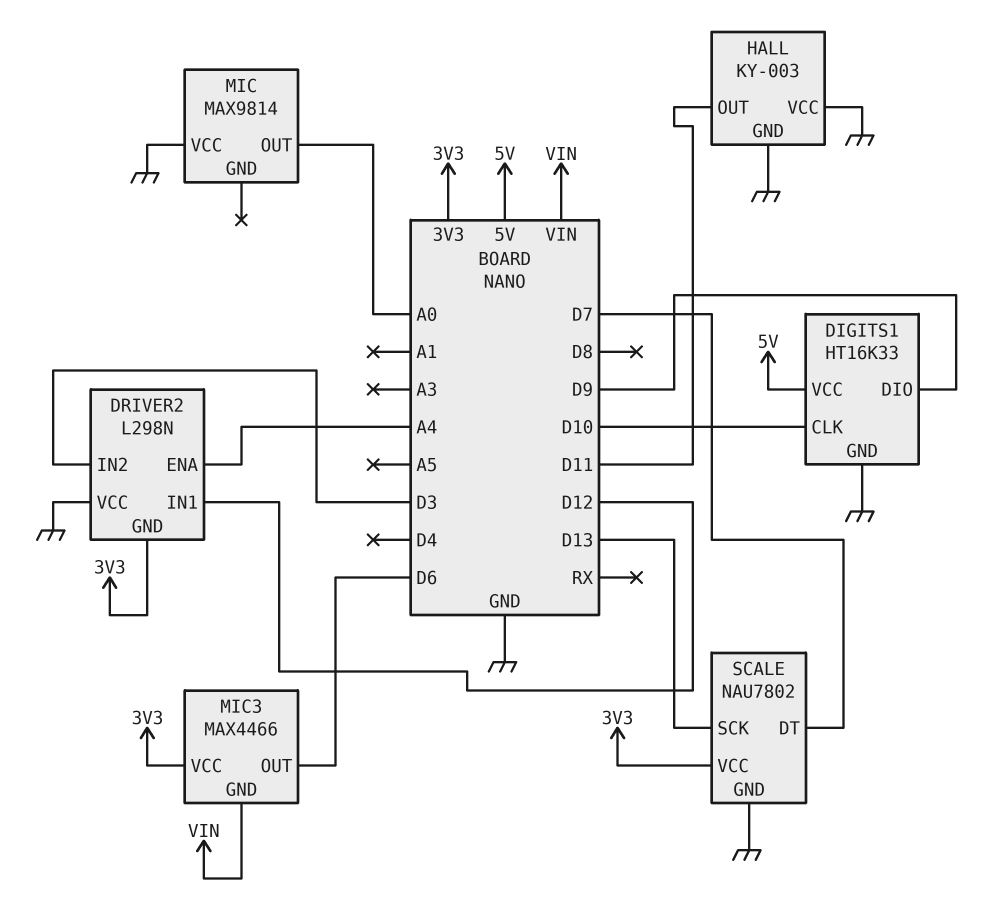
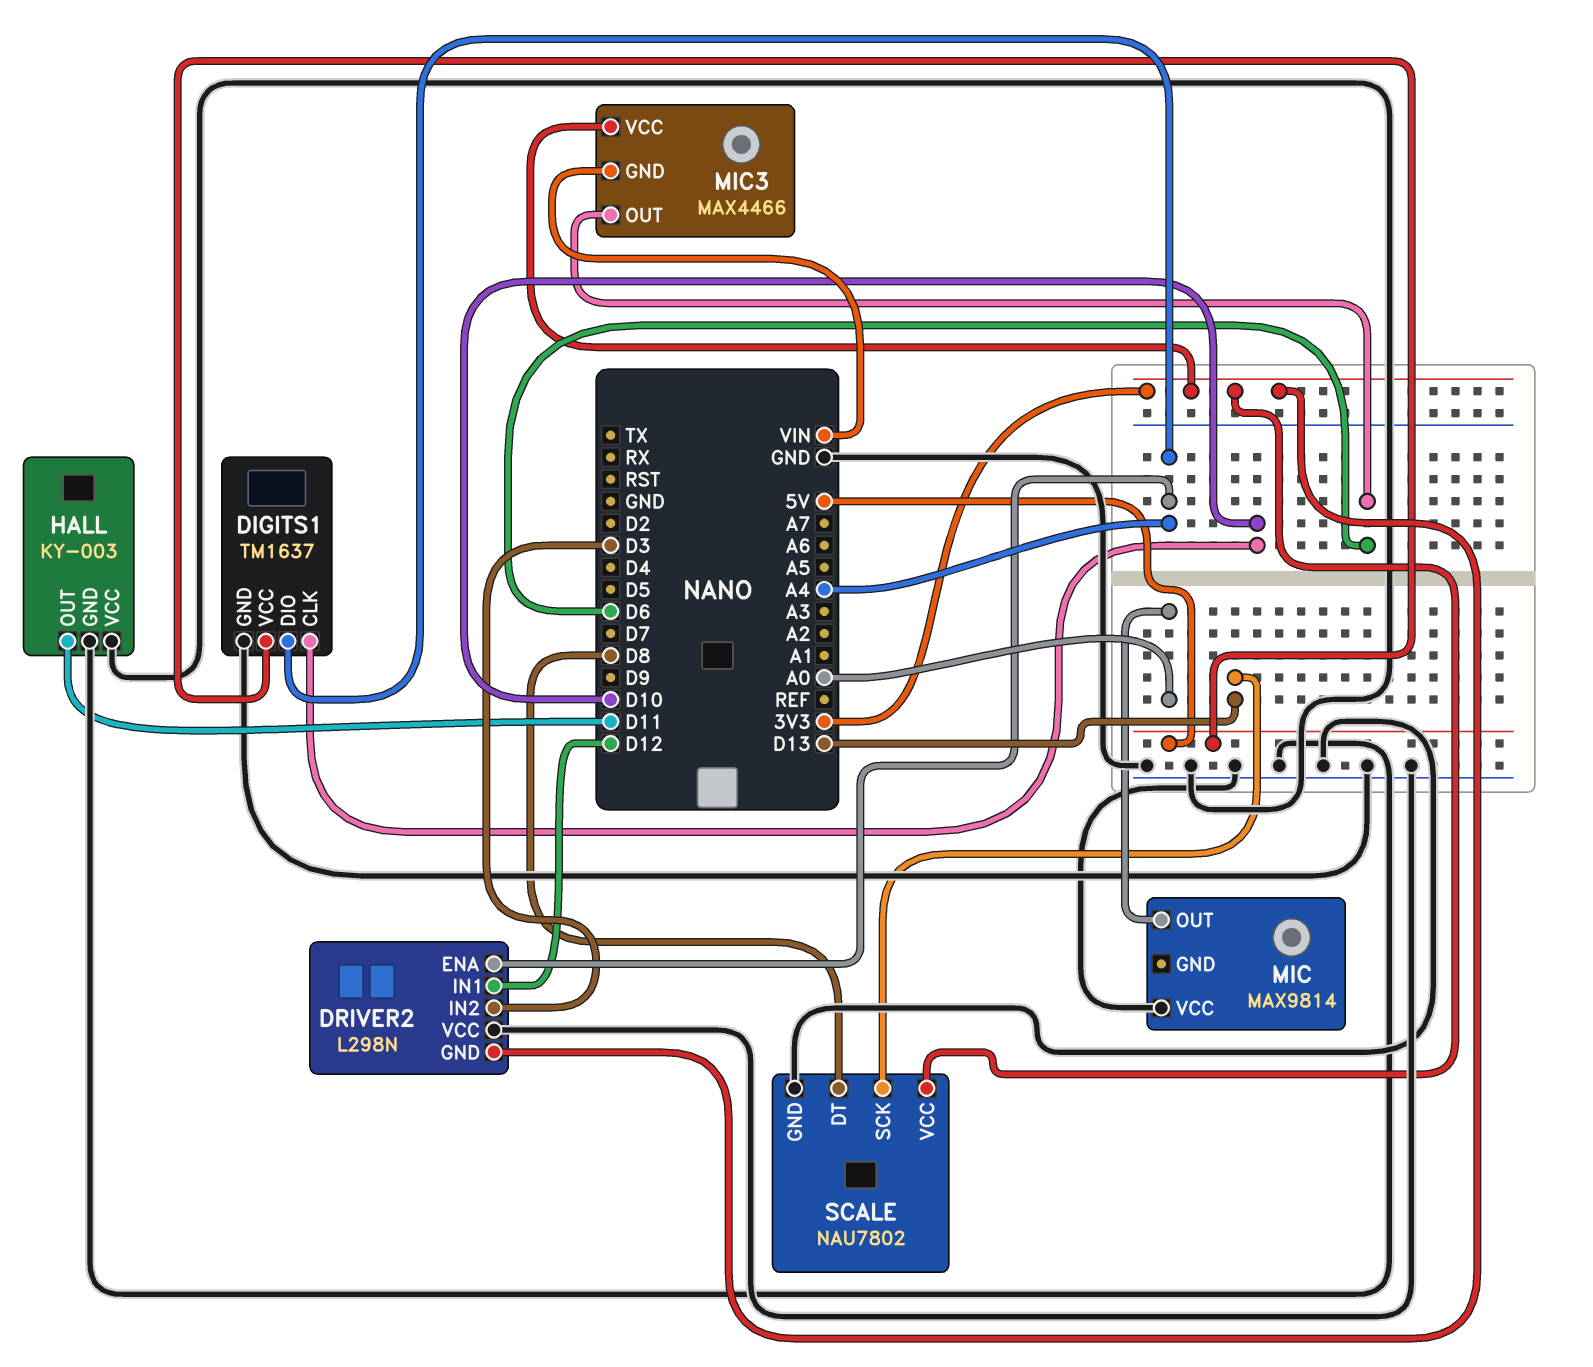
DIGITS1: HT16K33 -> TM1637
DIGITS1 pin DIO: D9 -> A4
SCALE pin DT: D7 -> D8

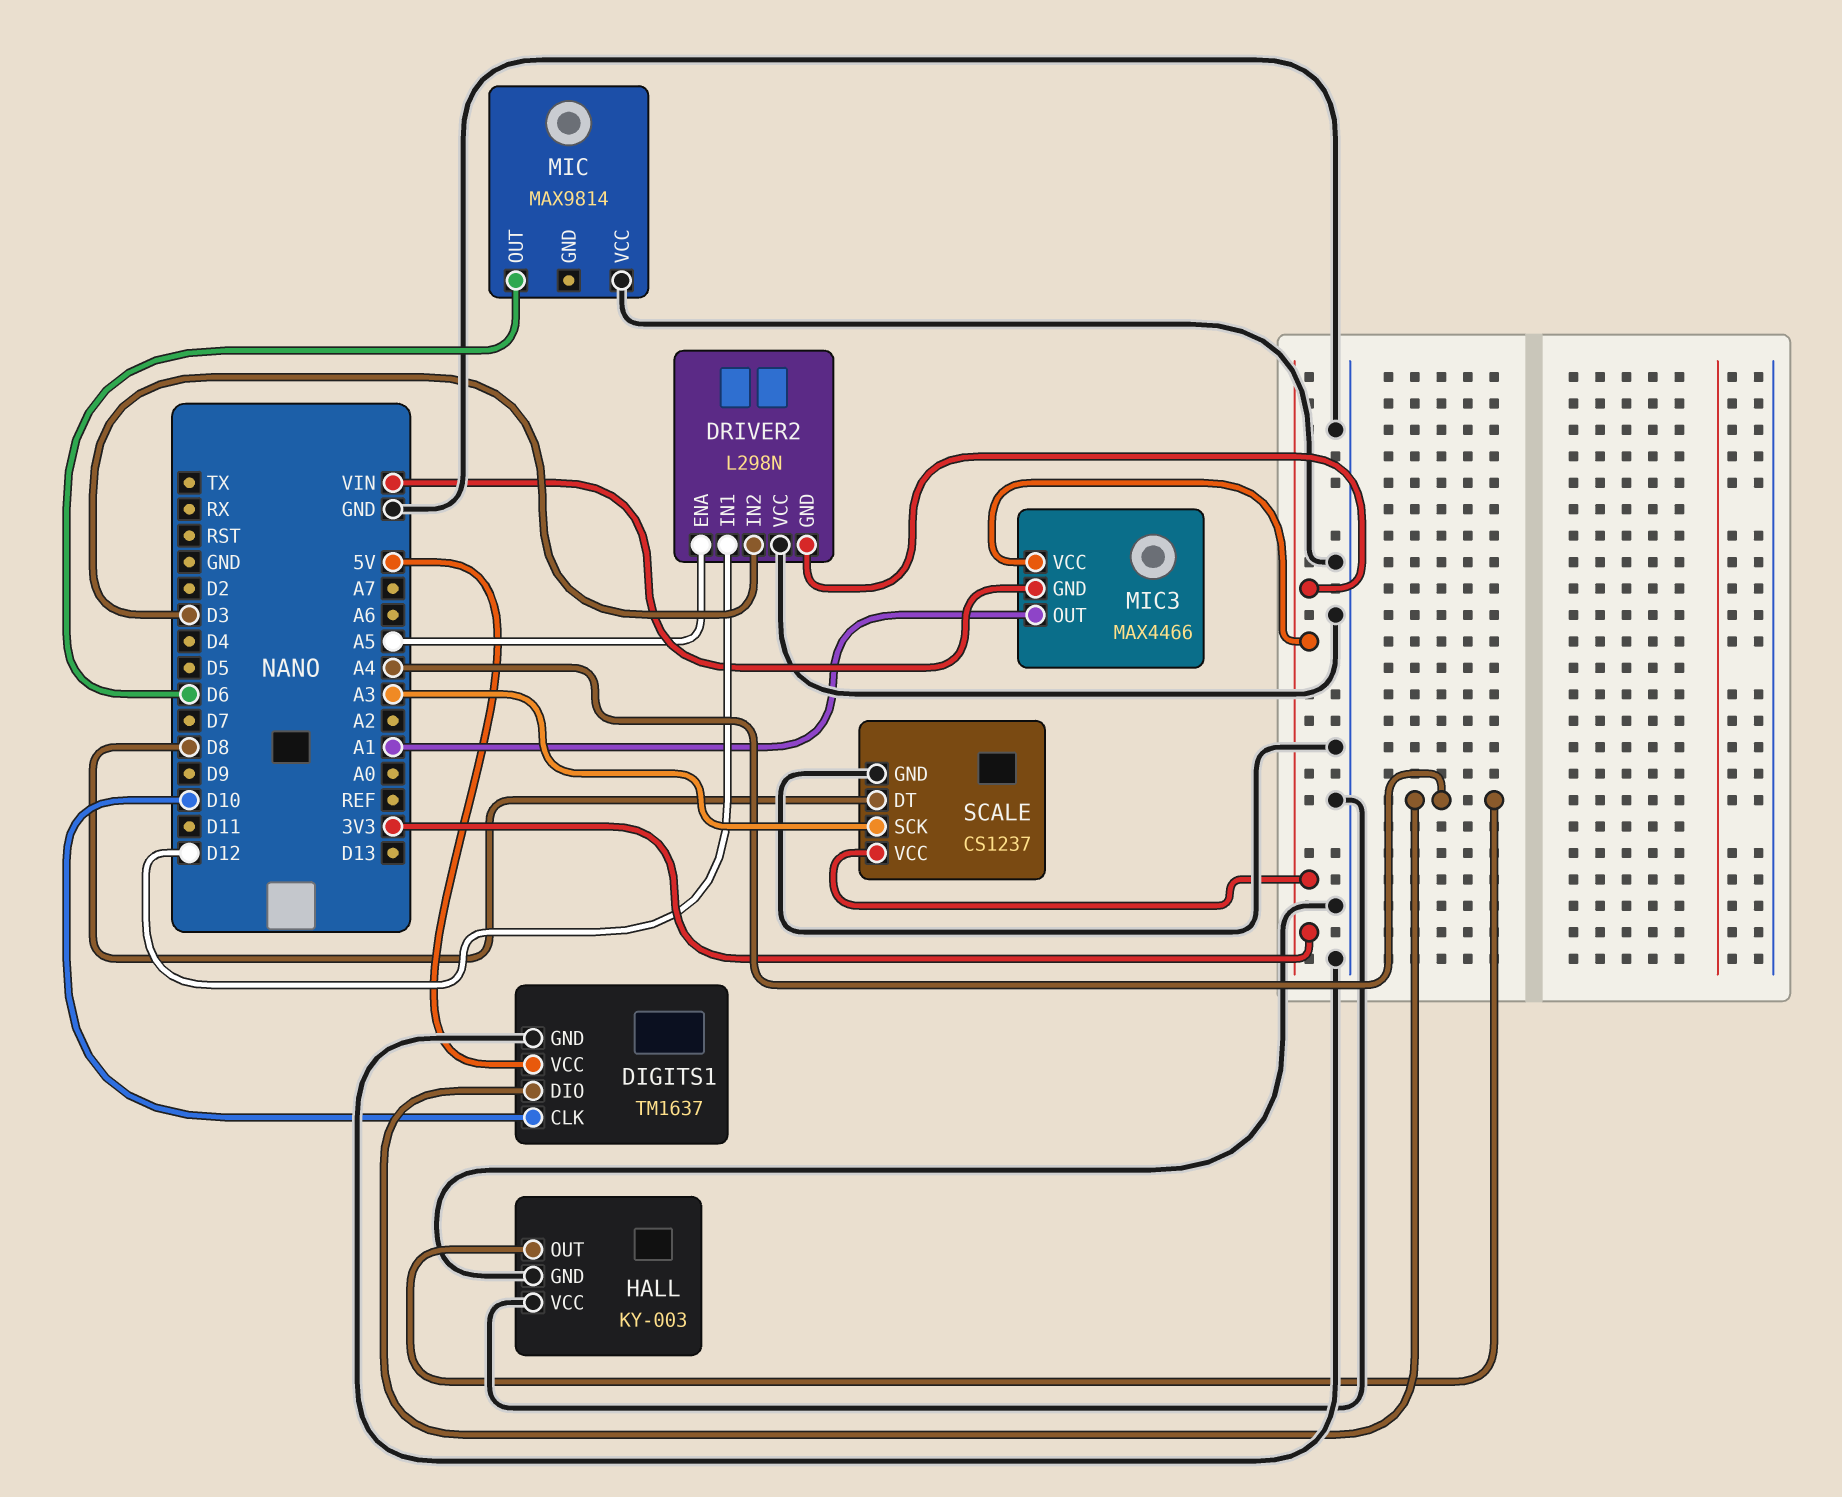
DRIVER2 pin ENA: A4 -> A5
HALL pin OUT: D11 -> A4
MIC pin OUT: A0 -> D6
MIC3 pin OUT: D6 -> A1
SCALE: NAU7802 -> CS1237
SCALE pin SCK: D13 -> A3

